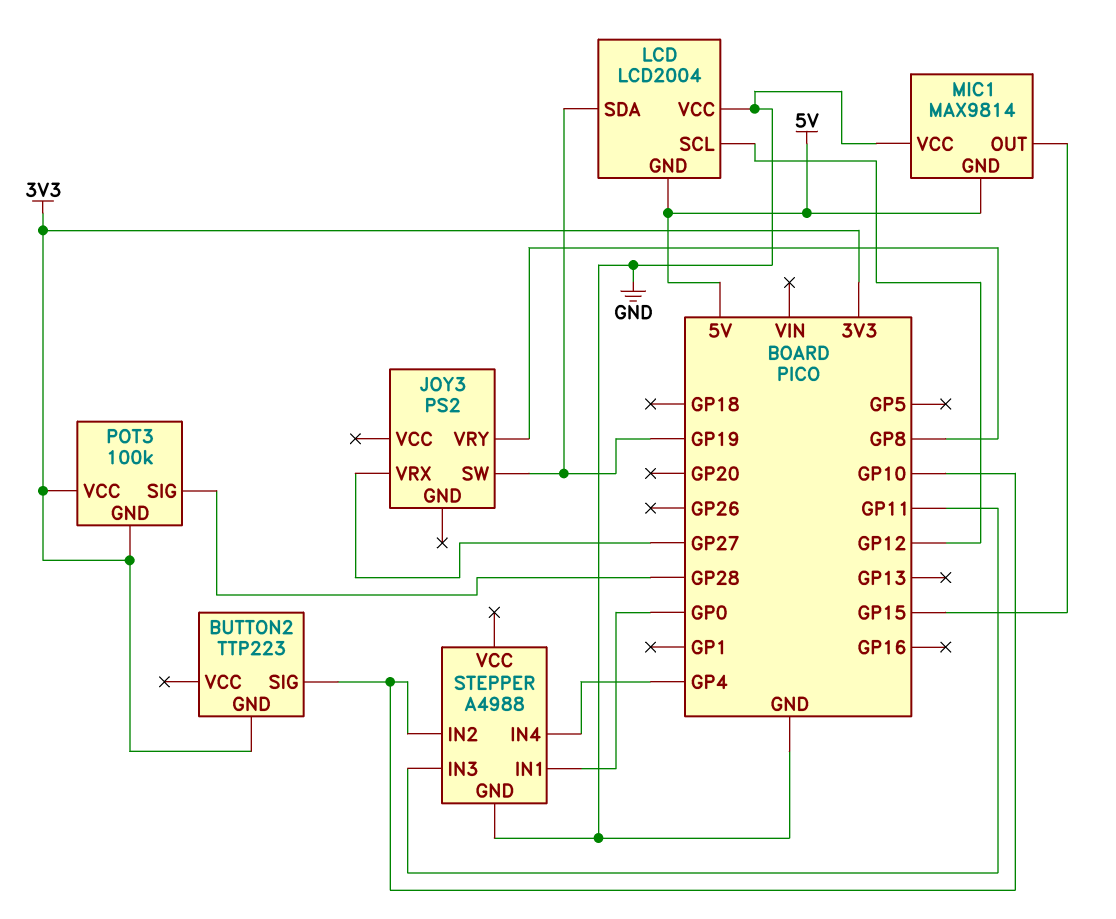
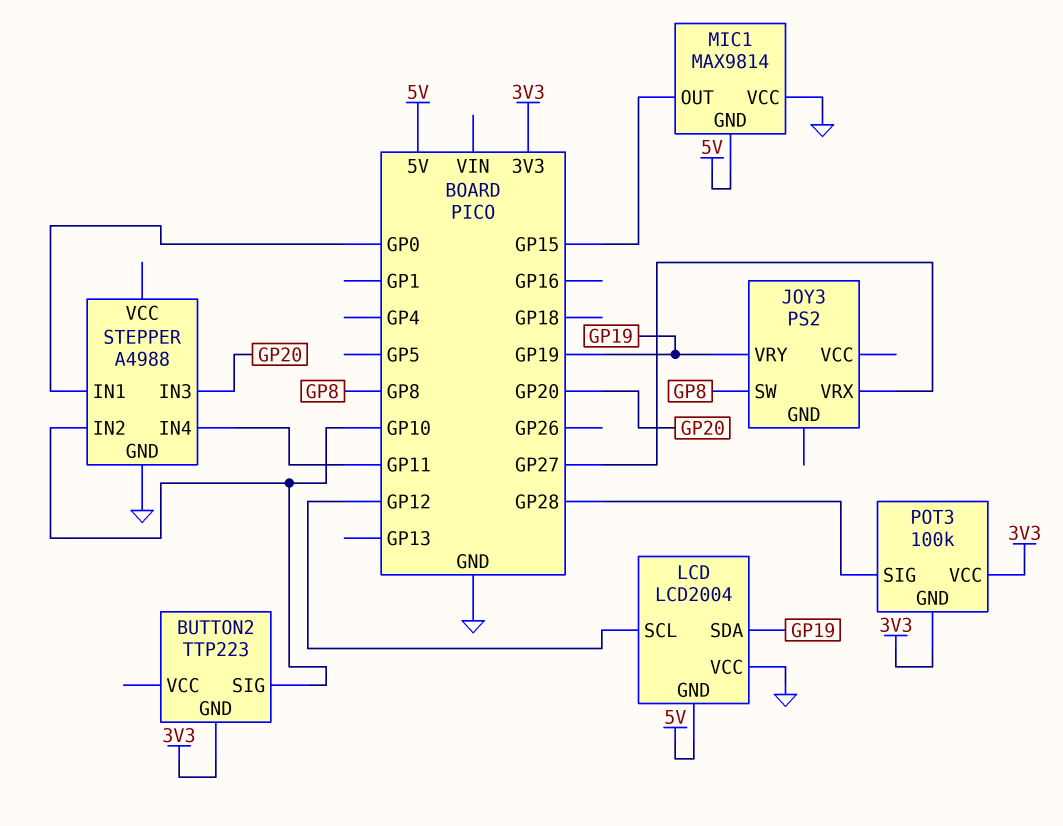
JOY3 pin SW: GP19 -> GP8
JOY3 pin VRY: GP8 -> GP19
STEPPER pin IN3: GP11 -> GP20
STEPPER pin IN4: GP4 -> GP11

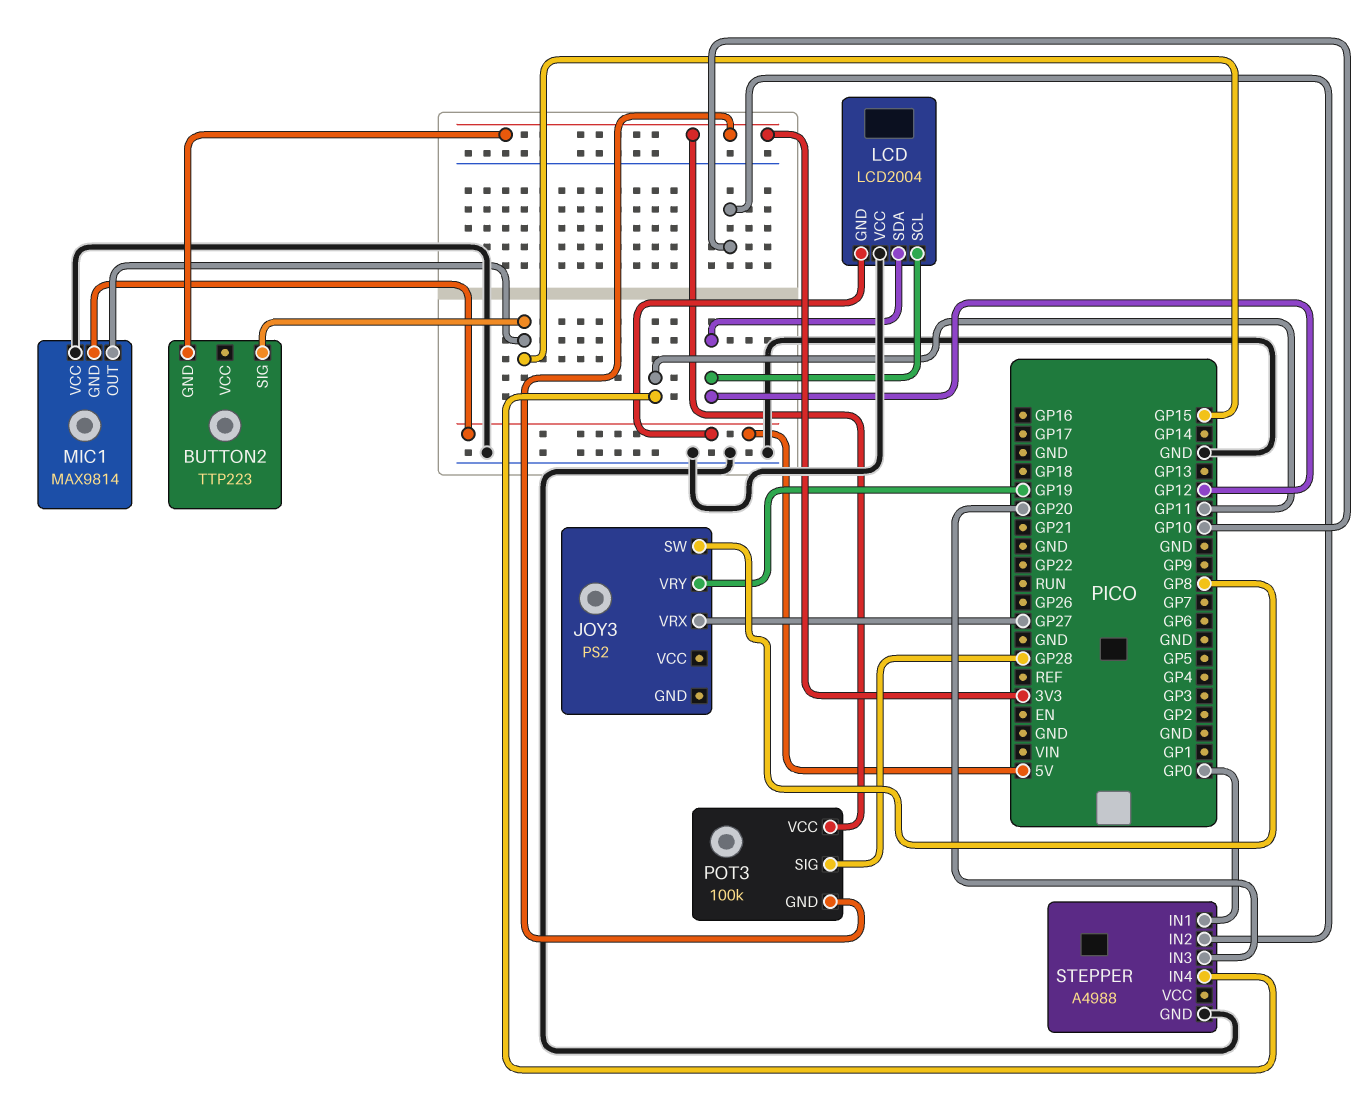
BUTTON2 pin SIG: GP10 -> GP15
LCD pin SDA: GP19 -> GP12

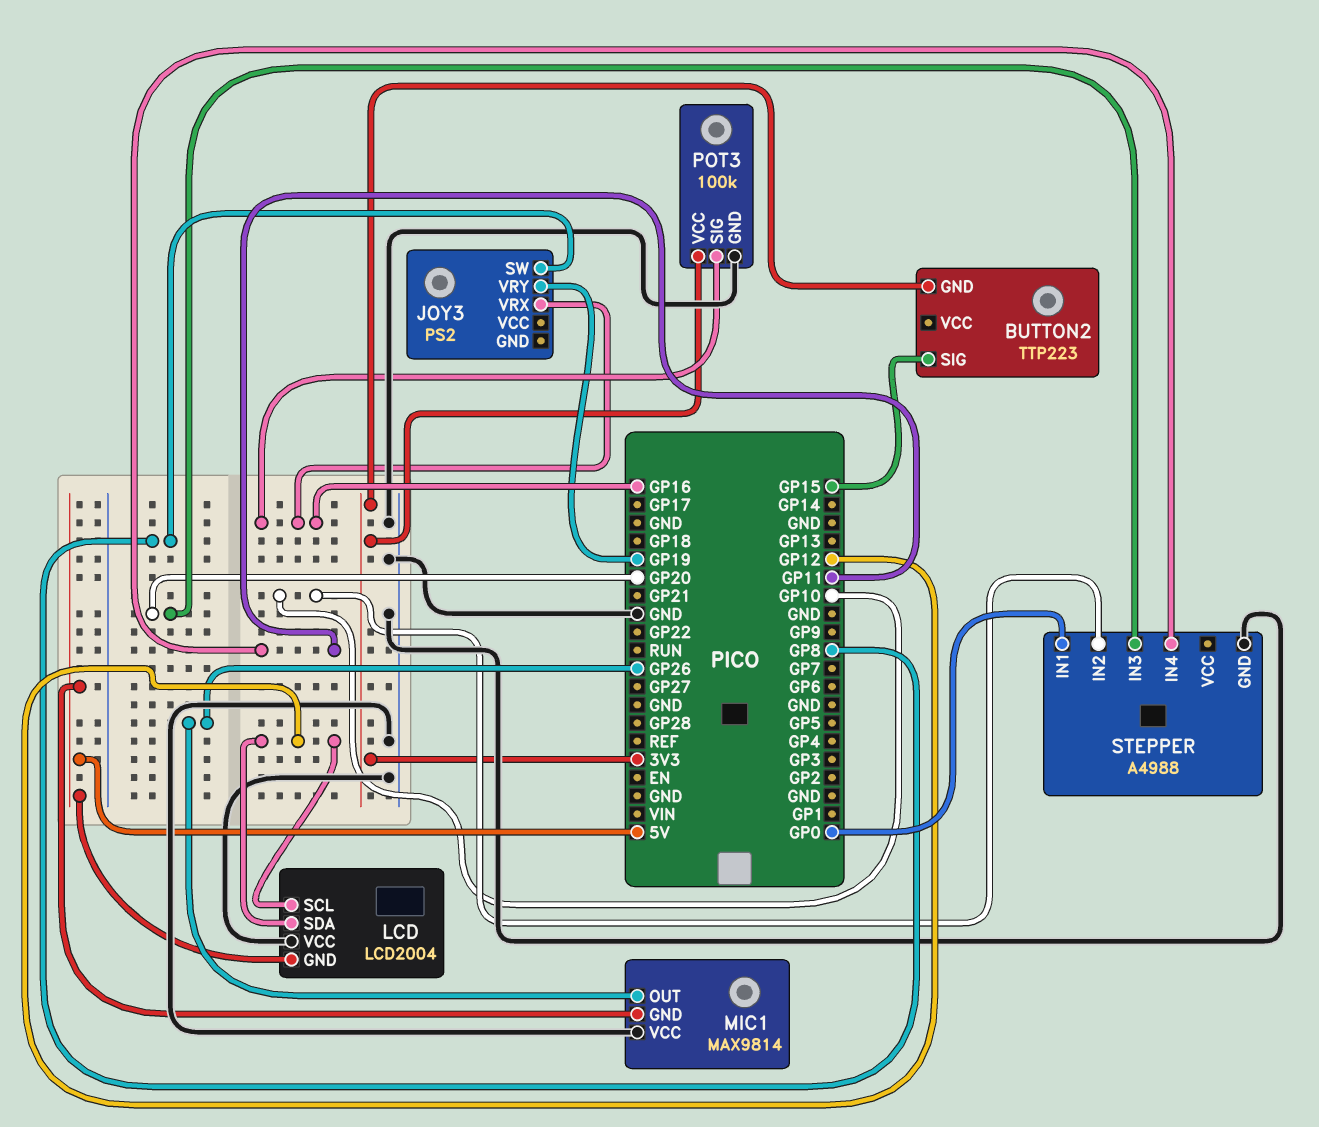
JOY3 pin VRX: GP27 -> GP16
MIC1 pin OUT: GP15 -> GP26
POT3 pin GND: 3V3 -> GND
POT3 pin SIG: GP28 -> GP16

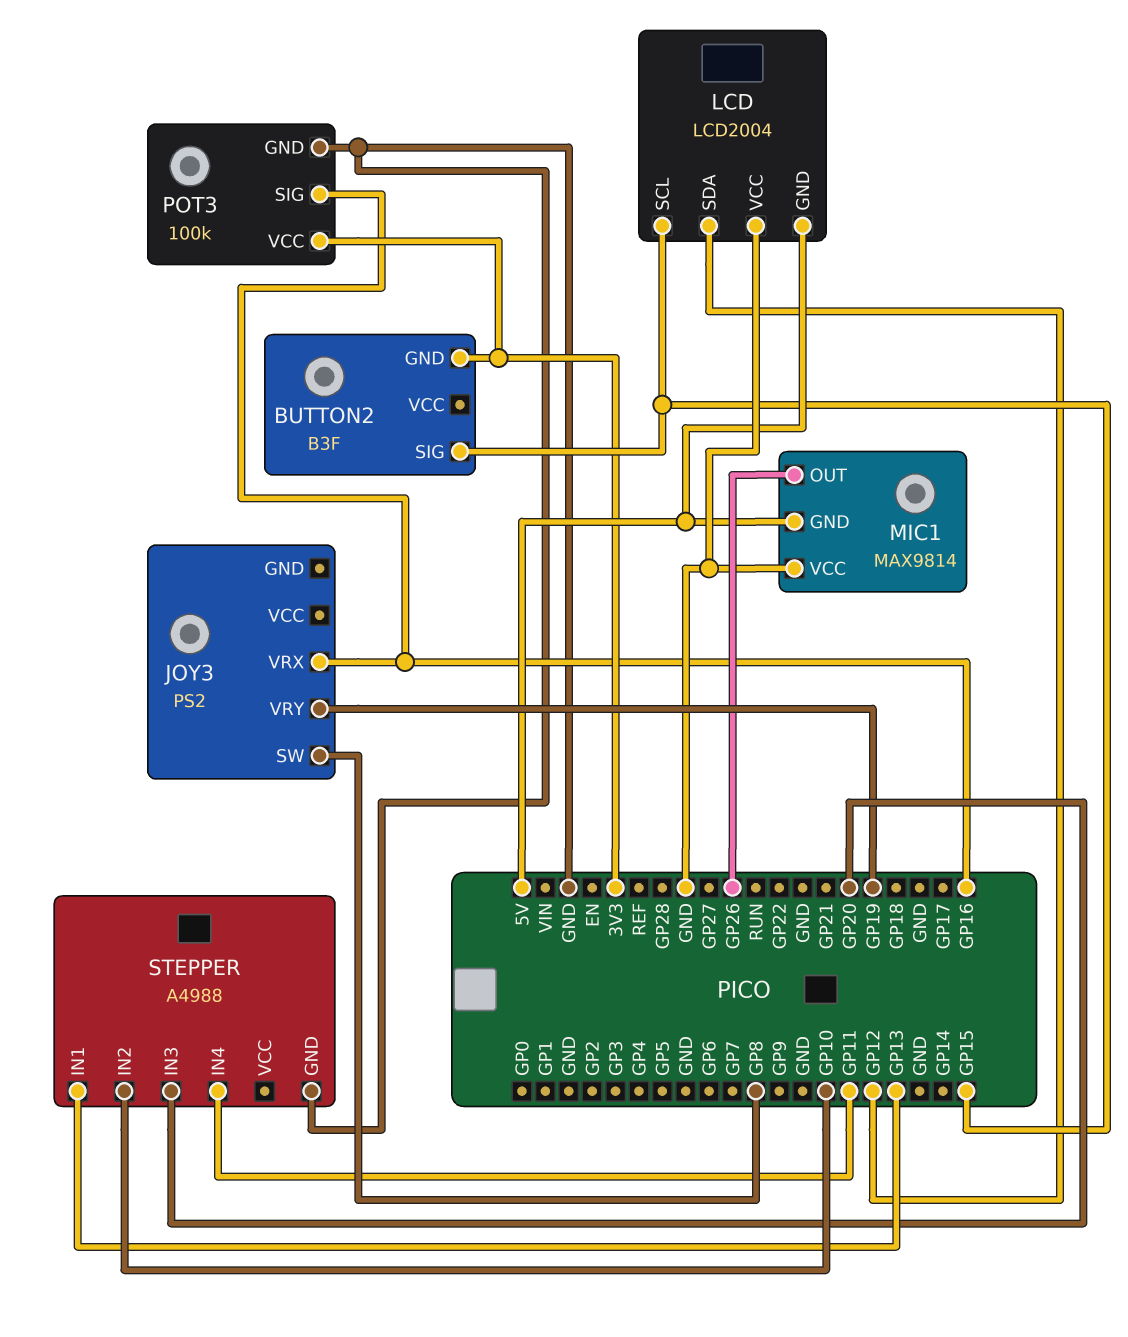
BUTTON2: TTP223 -> B3F
LCD pin SCL: GP12 -> GP15
STEPPER pin IN1: GP0 -> GP13

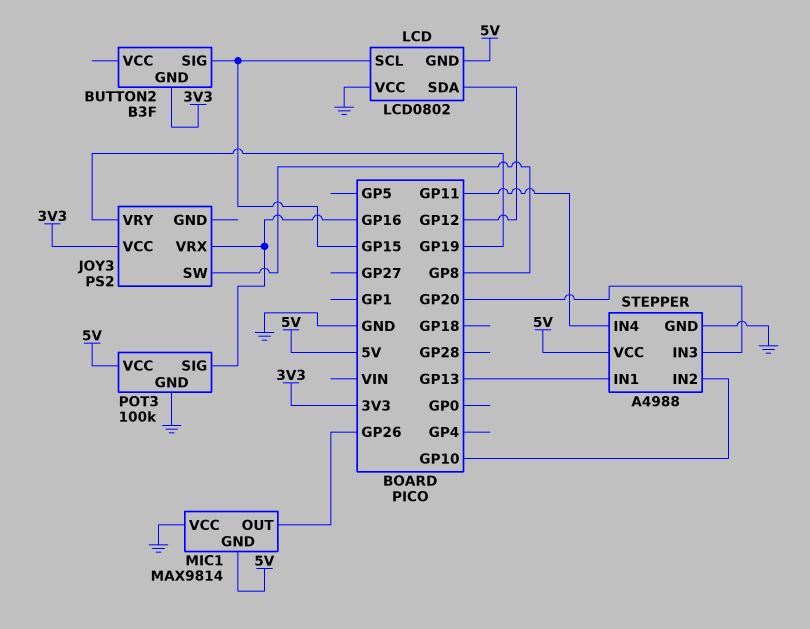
JOY3 pin VCC: none -> 3V3
LCD: LCD2004 -> LCD0802
POT3 pin VCC: 3V3 -> 5V
STEPPER pin VCC: none -> 5V

